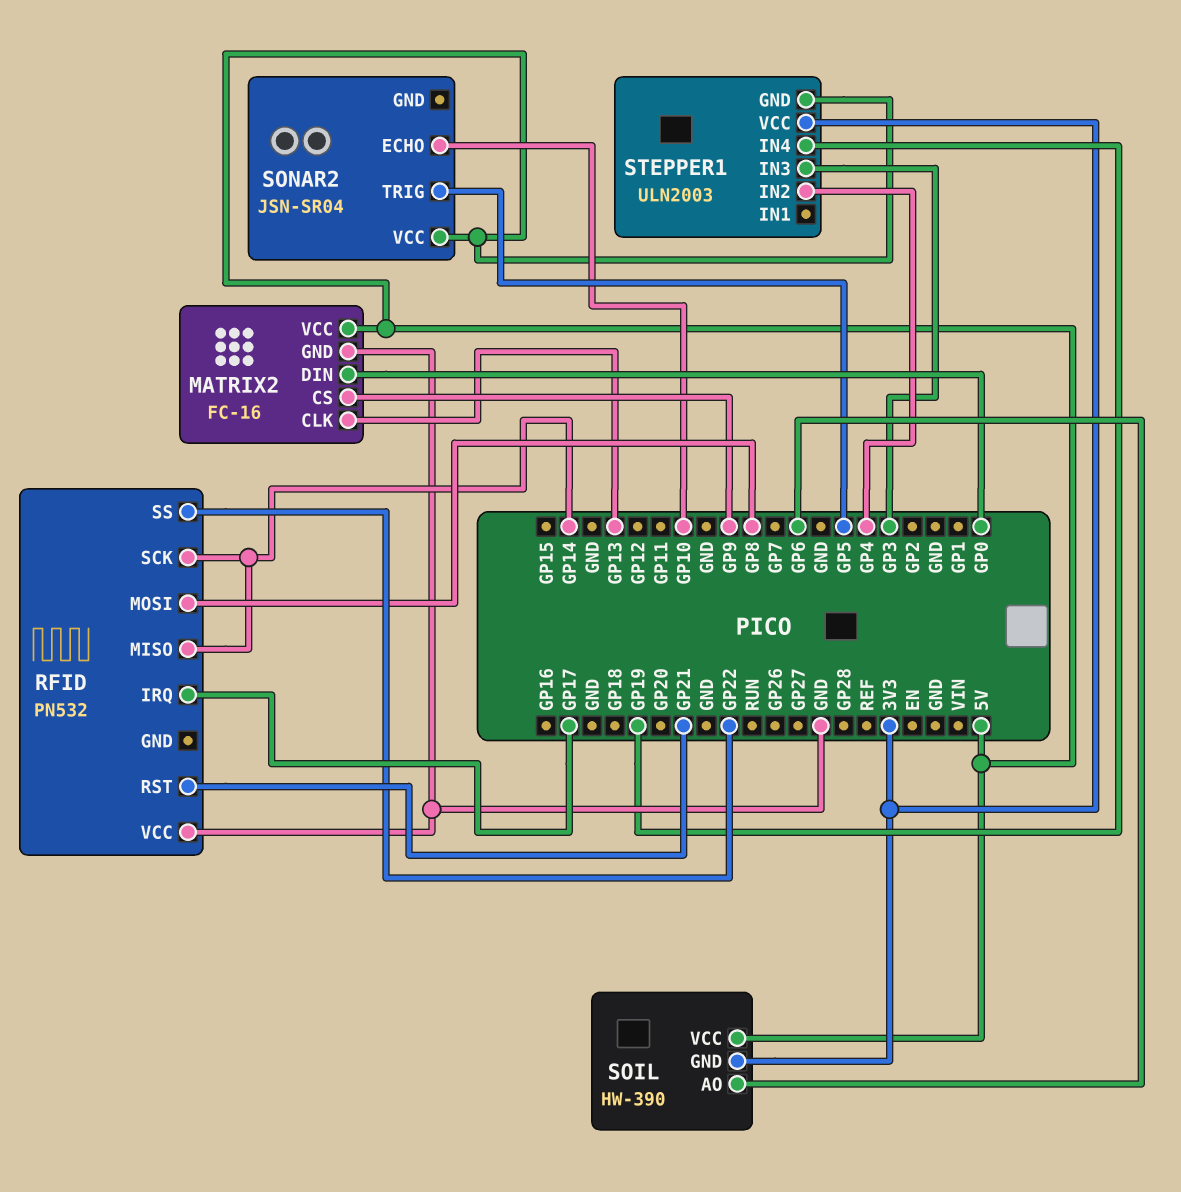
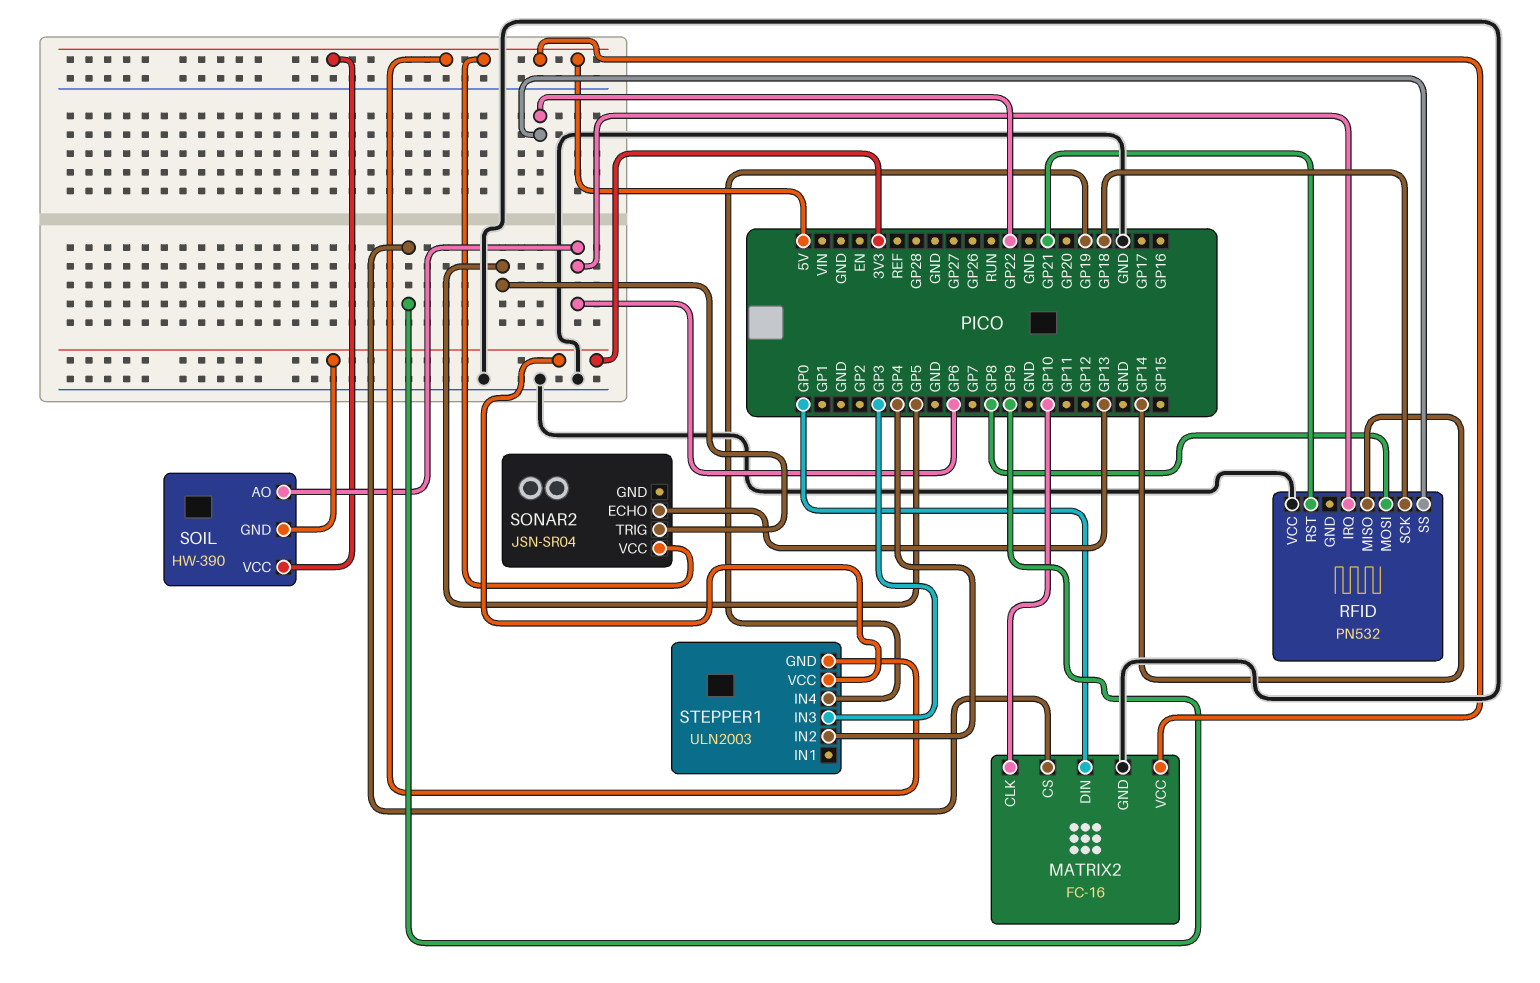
MATRIX2 pin CLK: GP13 -> GP10
RFID pin IRQ: GP17 -> GP6
RFID pin SCK: GP14 -> GP18
SONAR2 pin ECHO: GP10 -> GP13

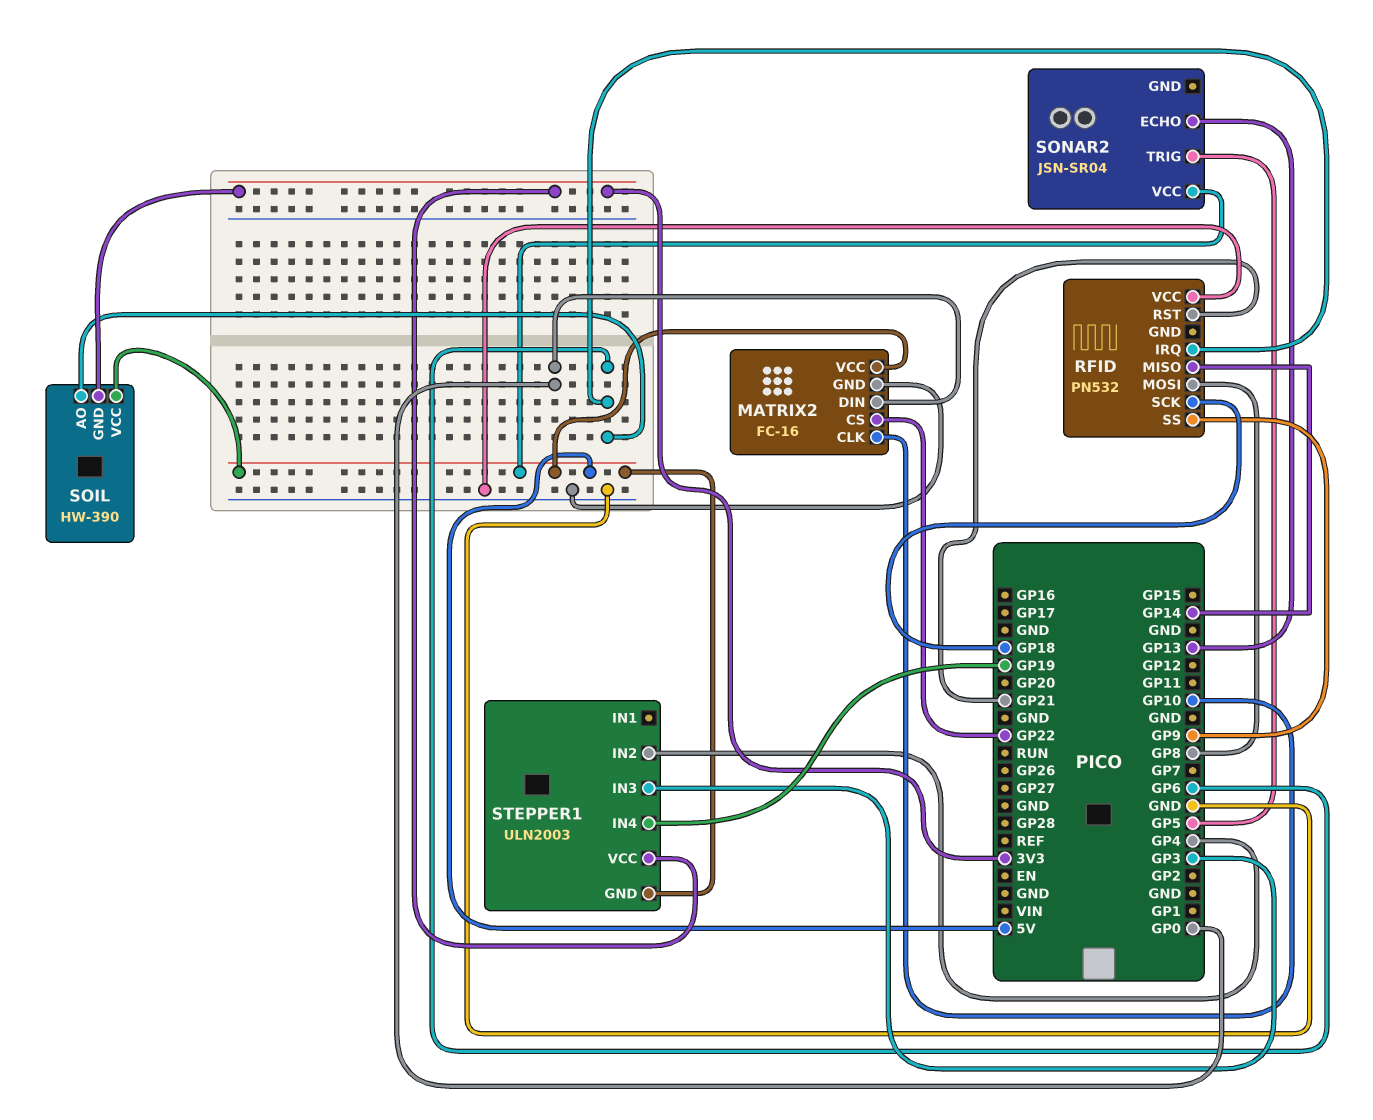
MATRIX2 pin CS: GP9 -> GP22
RFID pin SS: GP22 -> GP9

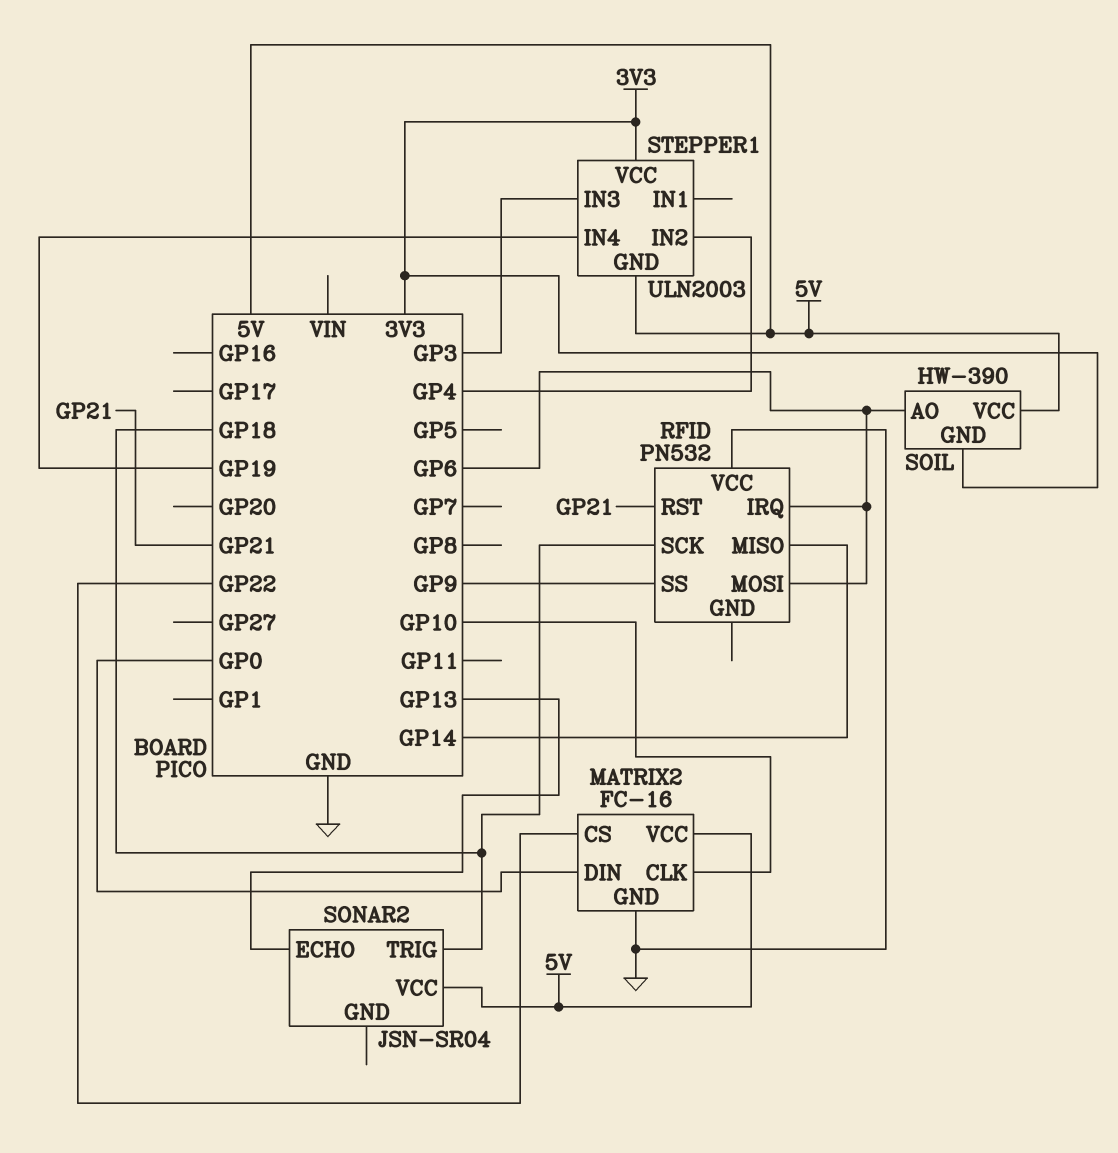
RFID pin MOSI: GP8 -> GP6
SONAR2 pin TRIG: GP5 -> GP18

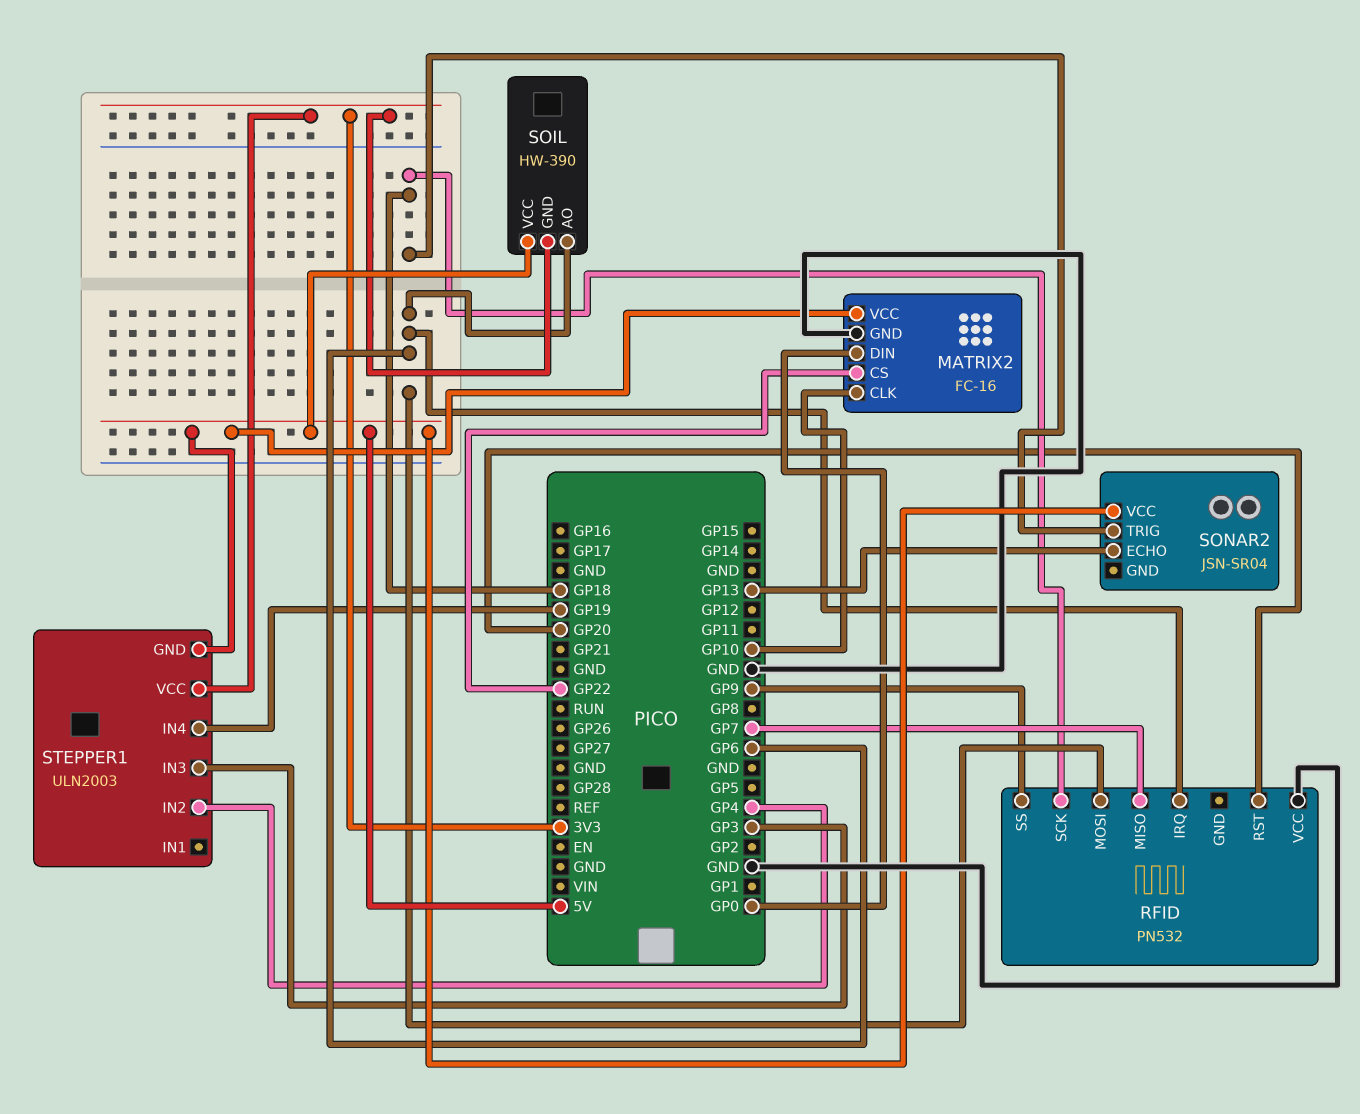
RFID pin MISO: GP14 -> GP7
RFID pin RST: GP21 -> GP20

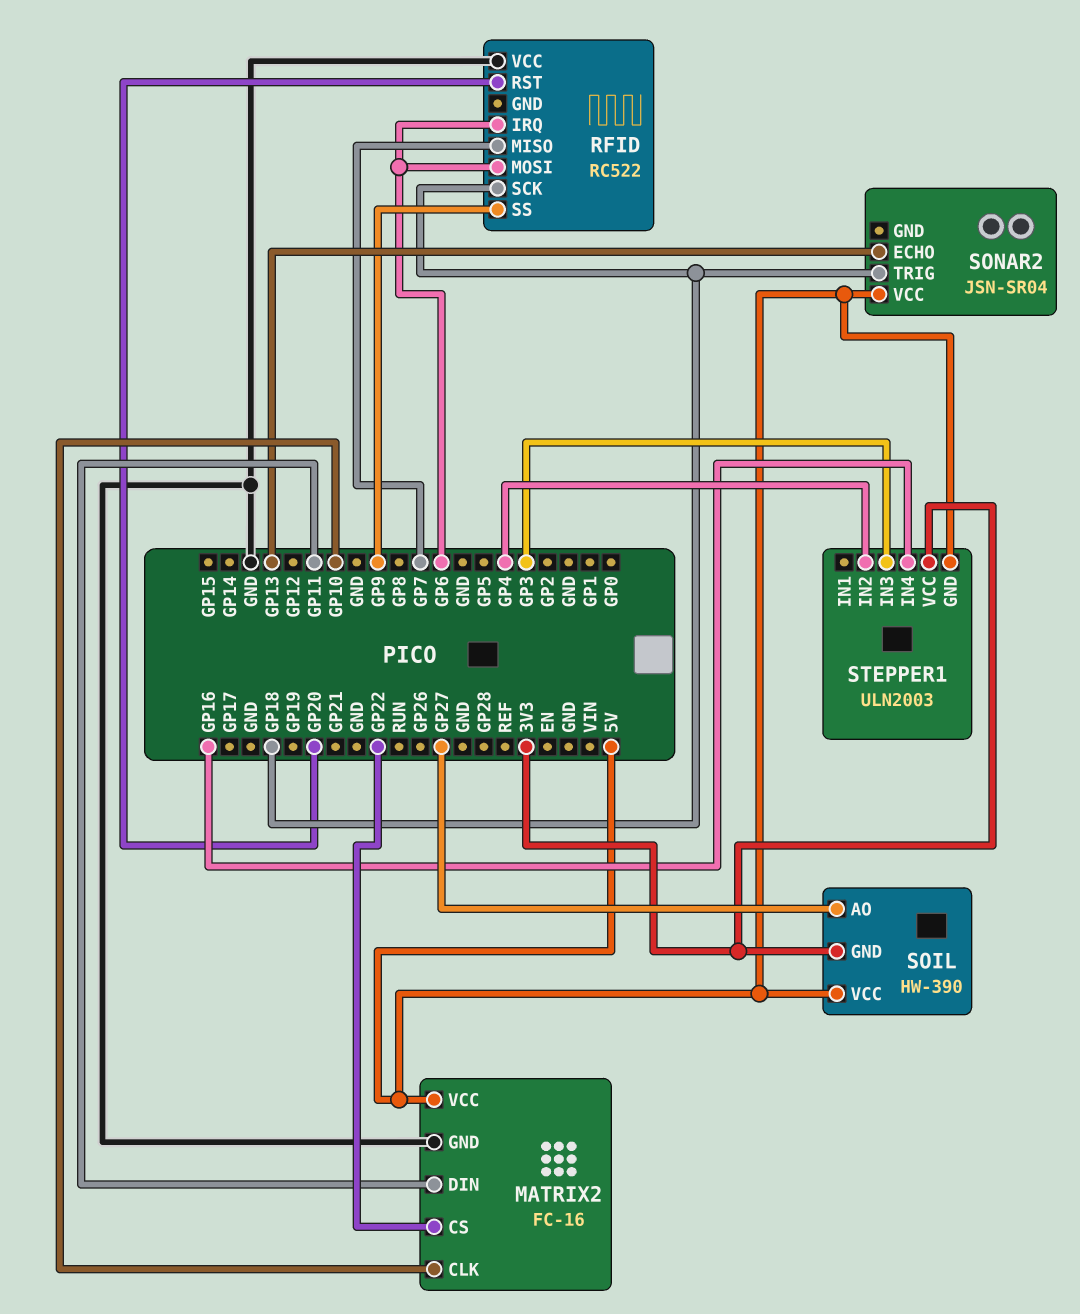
MATRIX2 pin DIN: GP0 -> GP11
RFID: PN532 -> RC522
SOIL pin AO: GP6 -> GP27
STEPPER1 pin IN4: GP19 -> GP16

